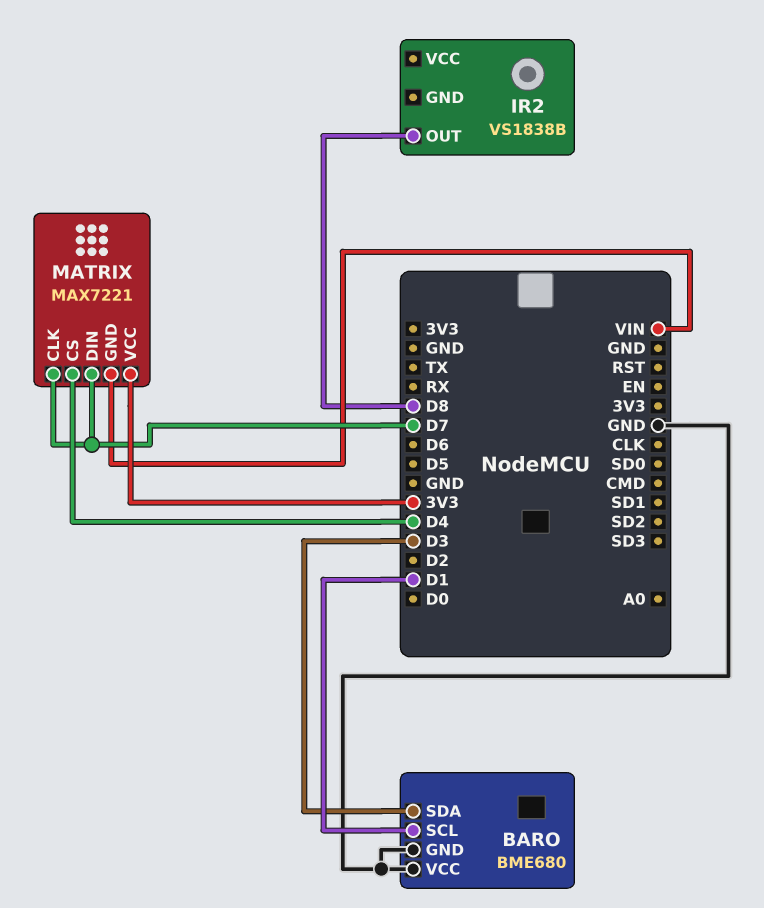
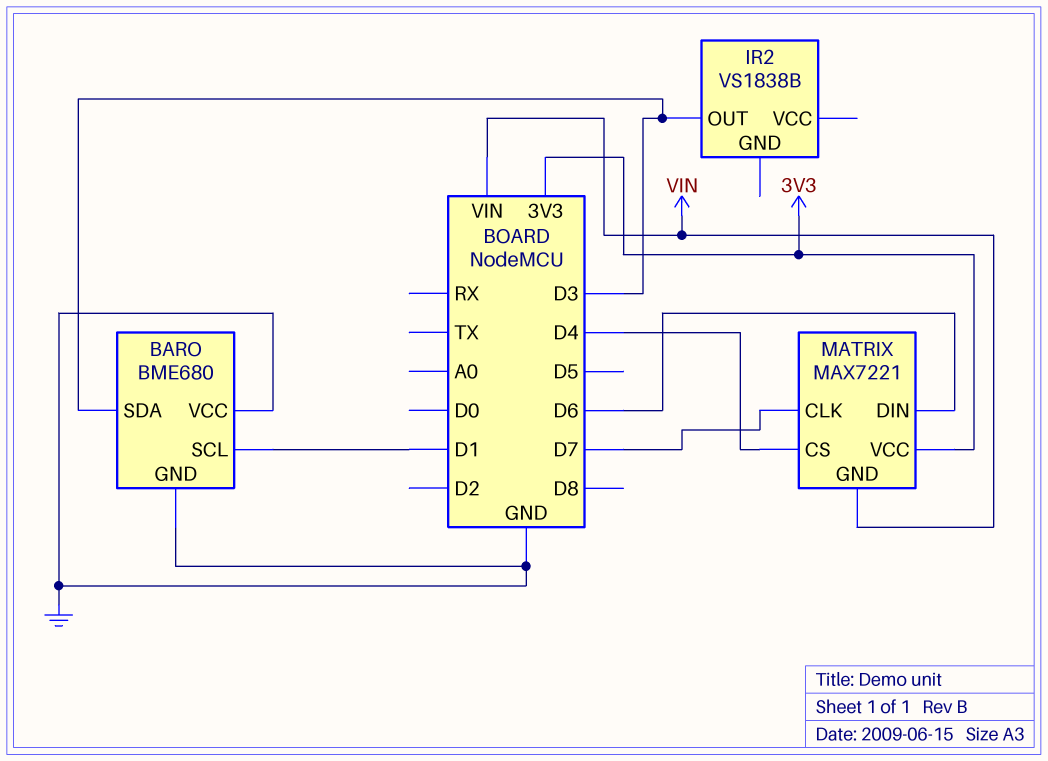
IR2 pin OUT: D8 -> D3
MATRIX pin DIN: D7 -> D6

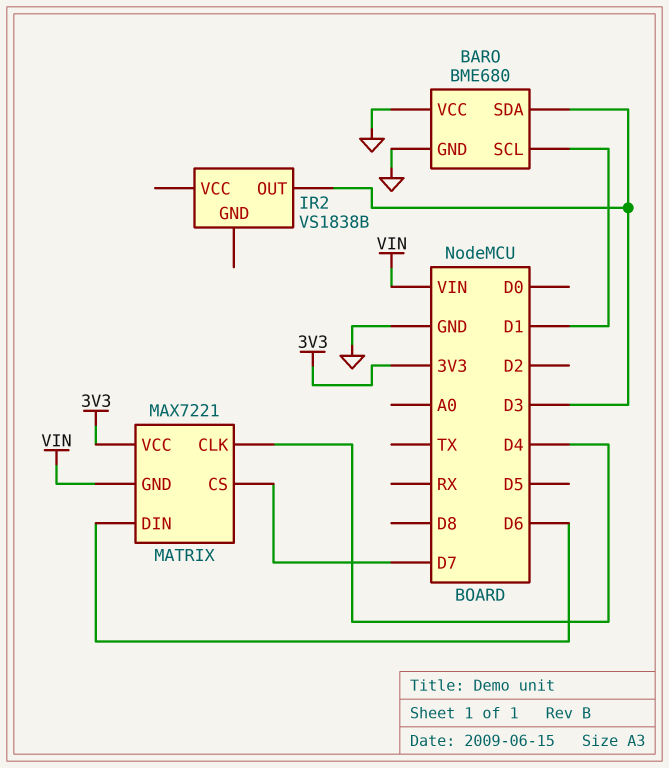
MATRIX pin CLK: D7 -> D4
MATRIX pin CS: D4 -> D7

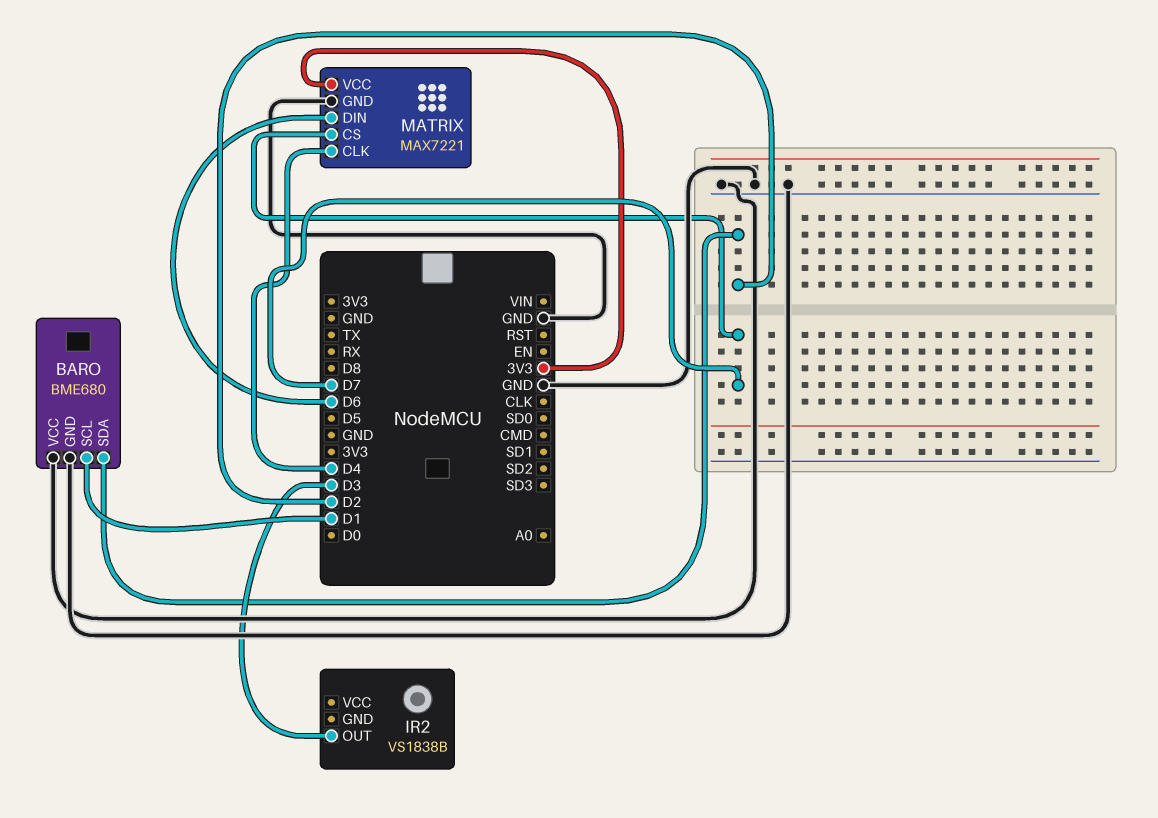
BARO pin SDA: D3 -> D2
MATRIX pin GND: VIN -> GND

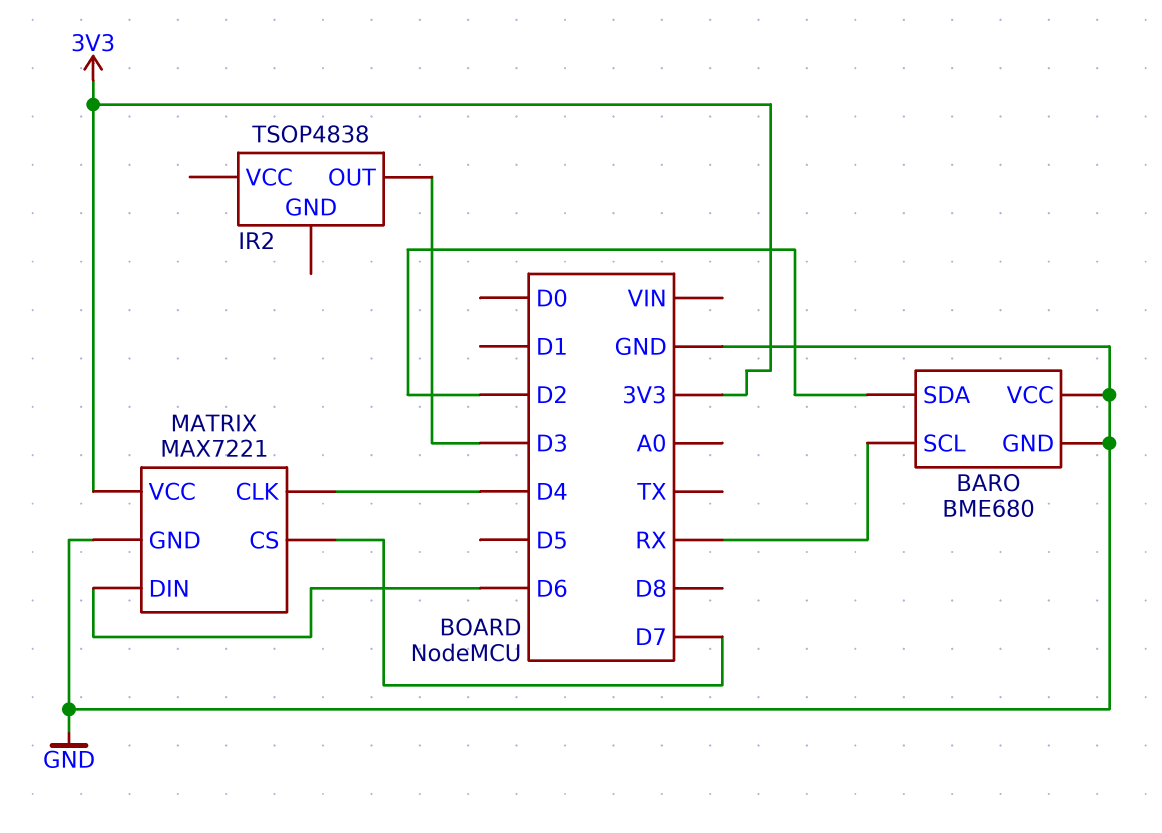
BARO pin SCL: D1 -> RX
IR2: VS1838B -> TSOP4838

